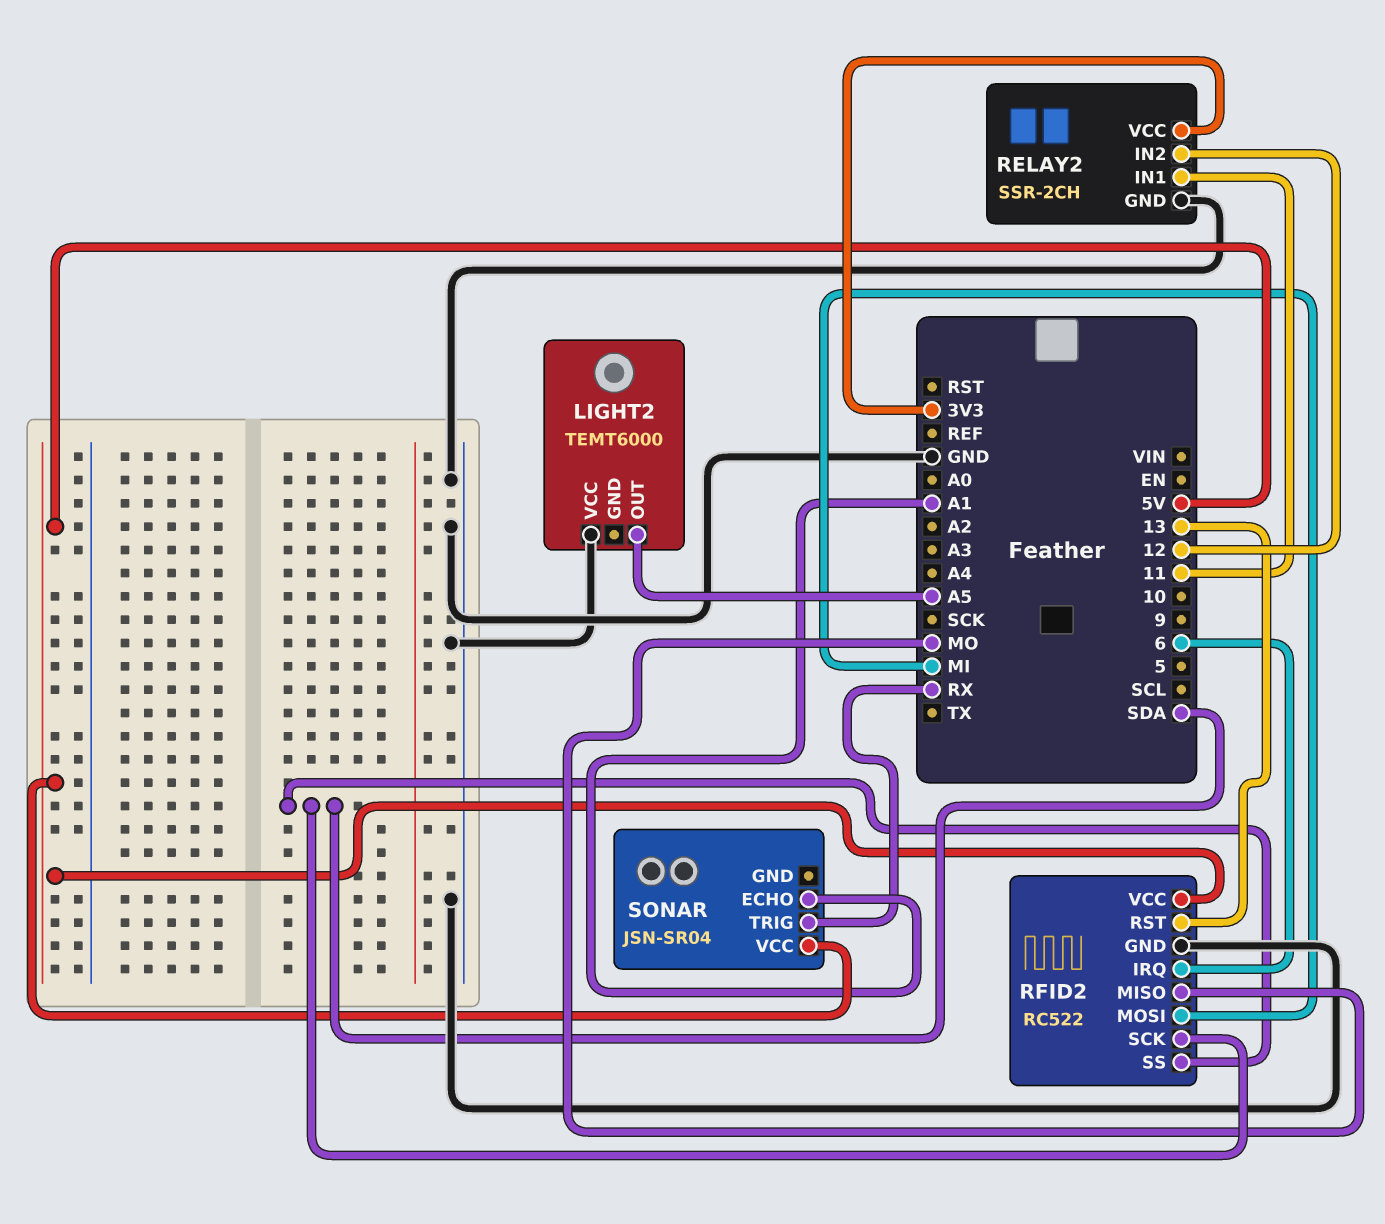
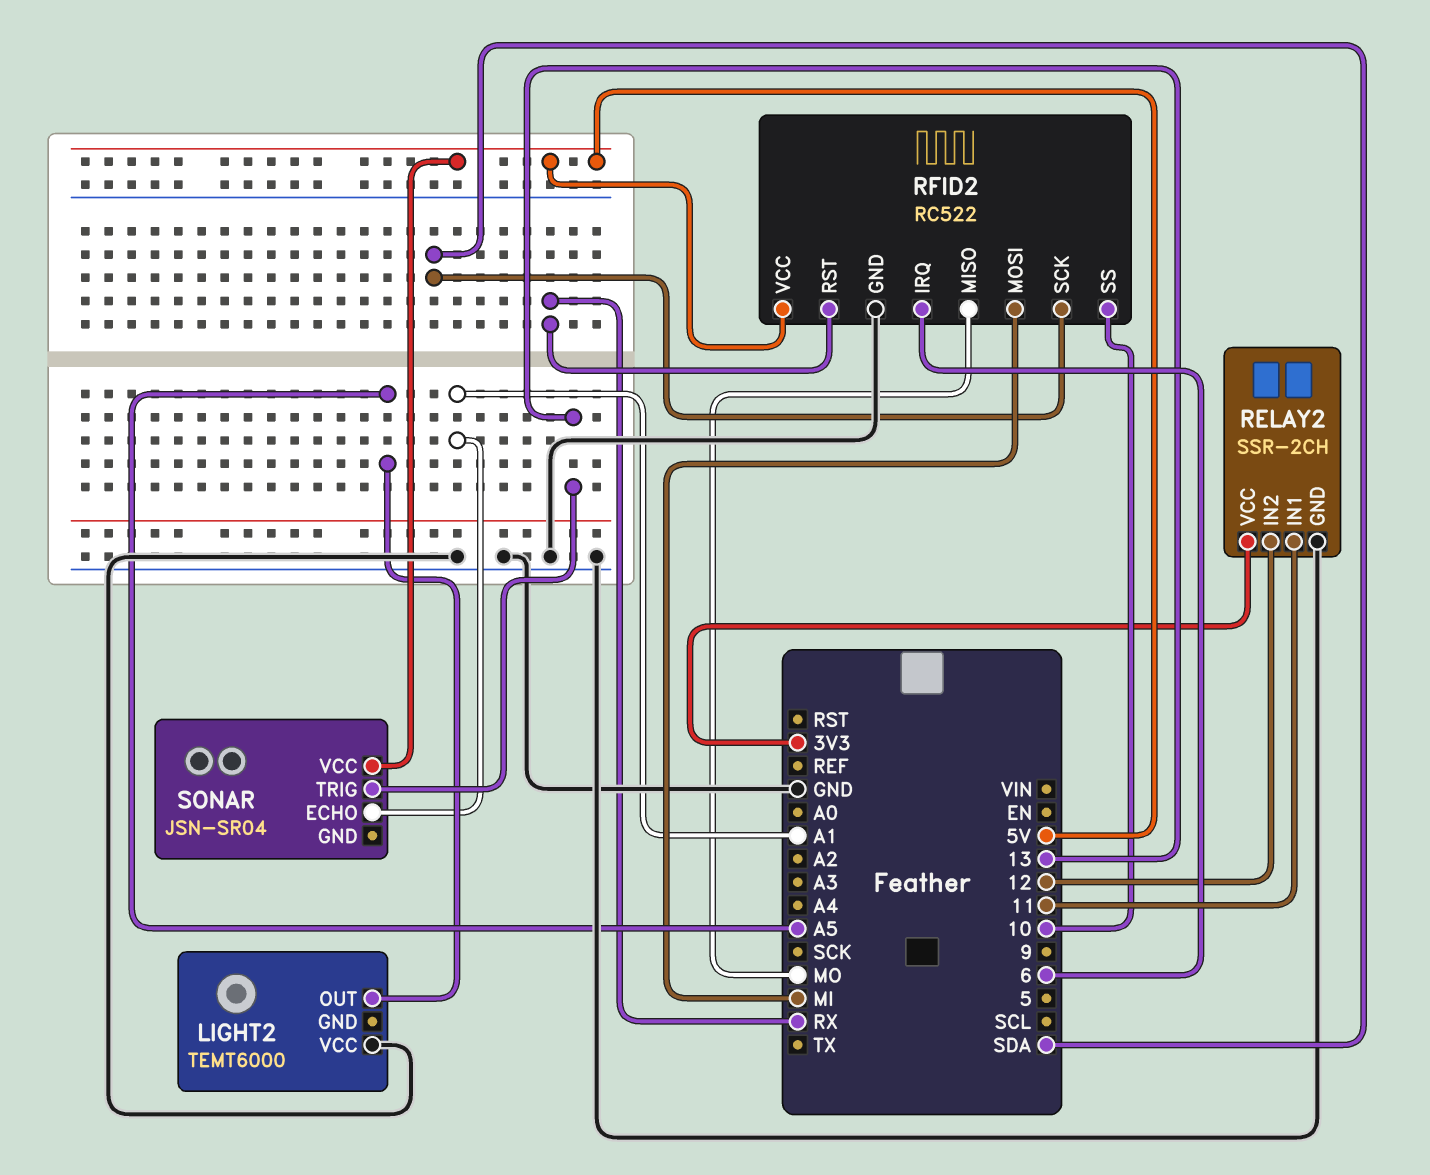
RFID2 pin RST: 13 -> RX
RFID2 pin SS: SDA -> 10
SONAR pin TRIG: RX -> 13

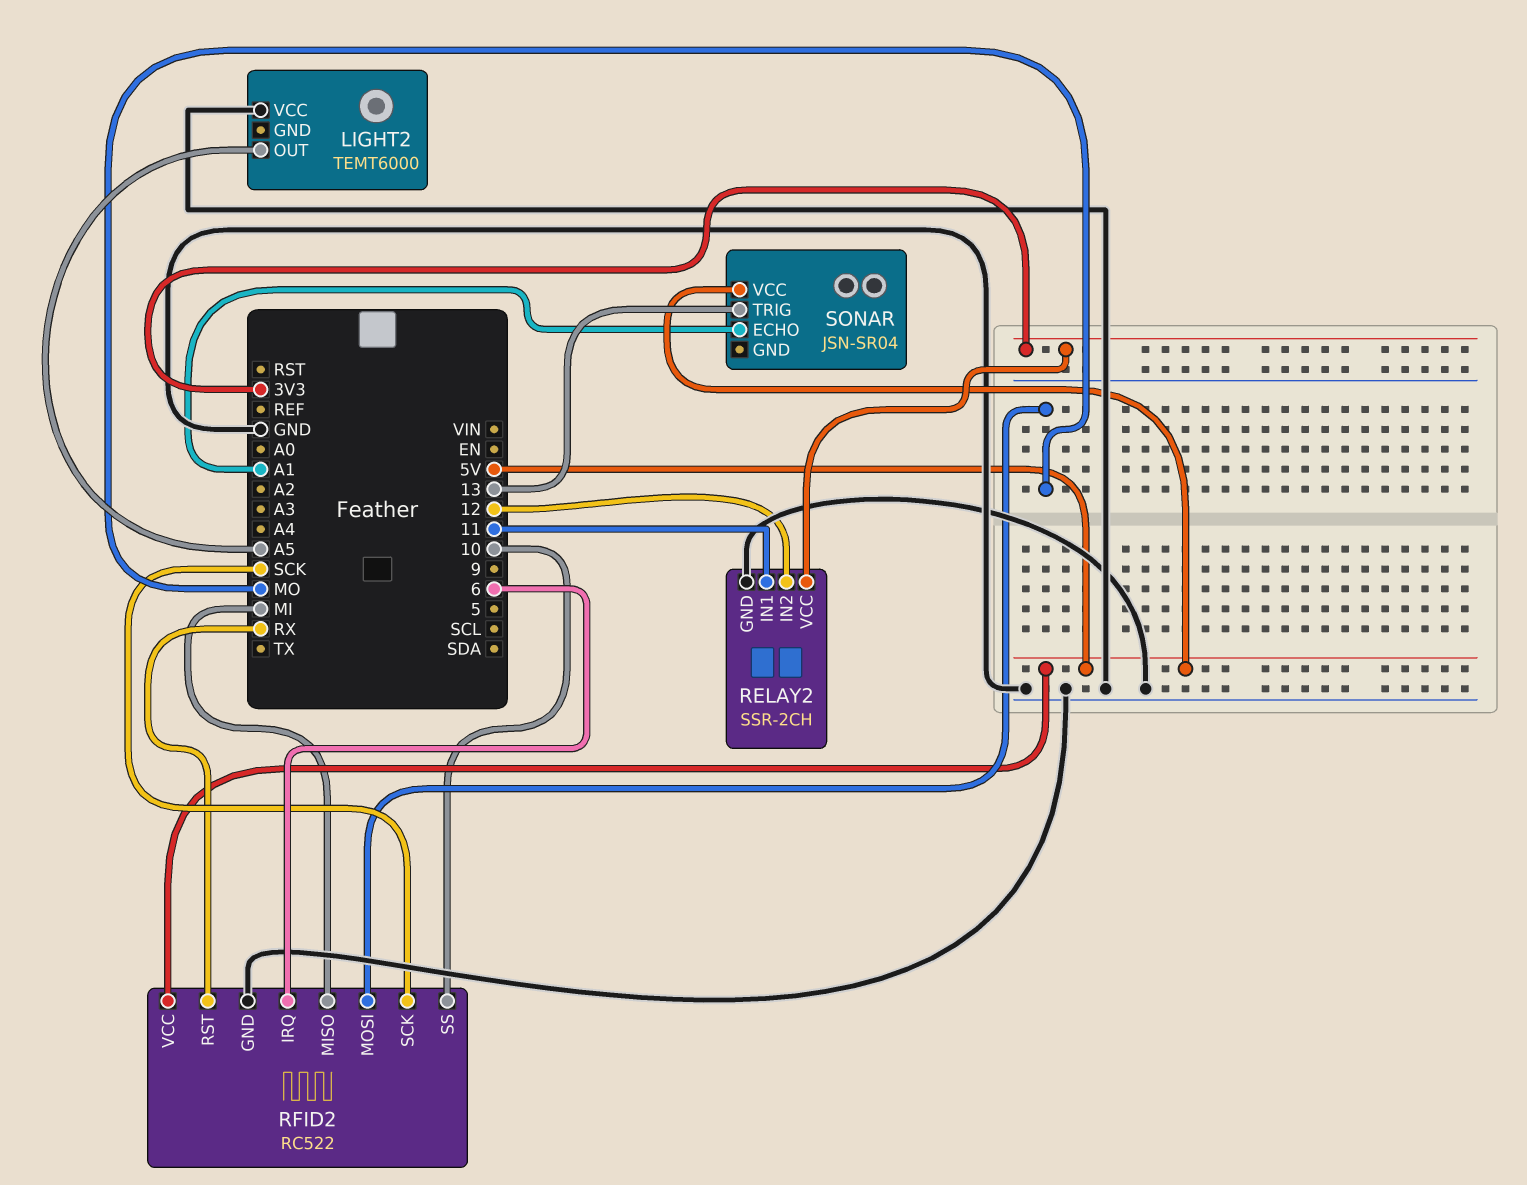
RFID2 pin MISO: MO -> MI
RFID2 pin MOSI: MI -> MO
RFID2 pin SCK: SDA -> SCK

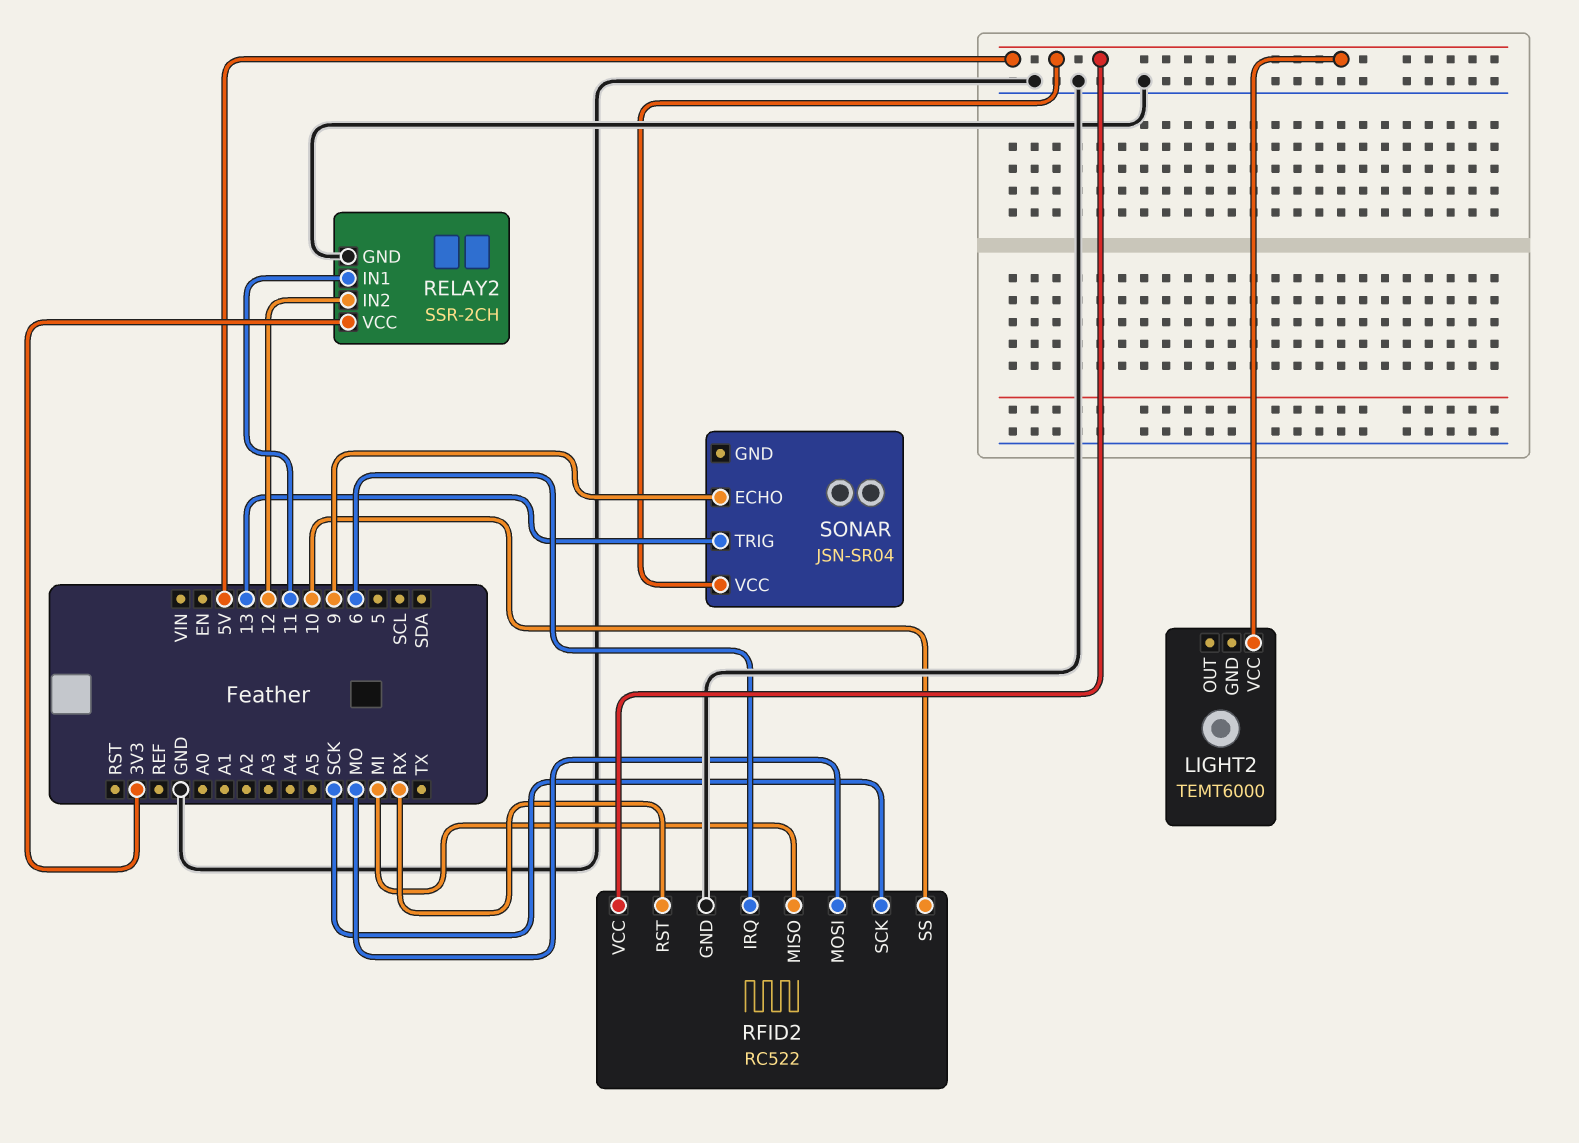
LIGHT2 pin OUT: A5 -> none
LIGHT2 pin VCC: GND -> 5V
SONAR pin ECHO: A1 -> 9

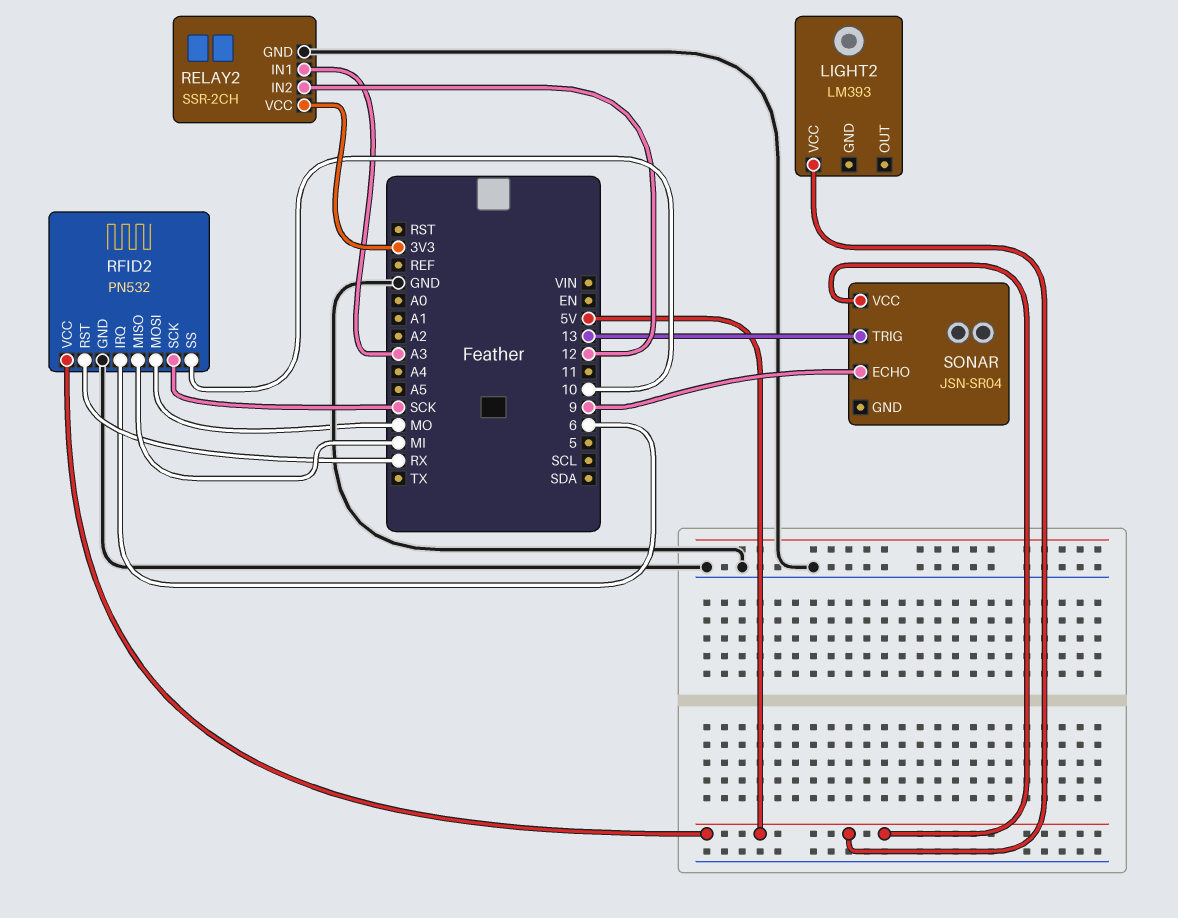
LIGHT2: TEMT6000 -> LM393
RELAY2 pin IN1: 11 -> A3
RFID2: RC522 -> PN532

